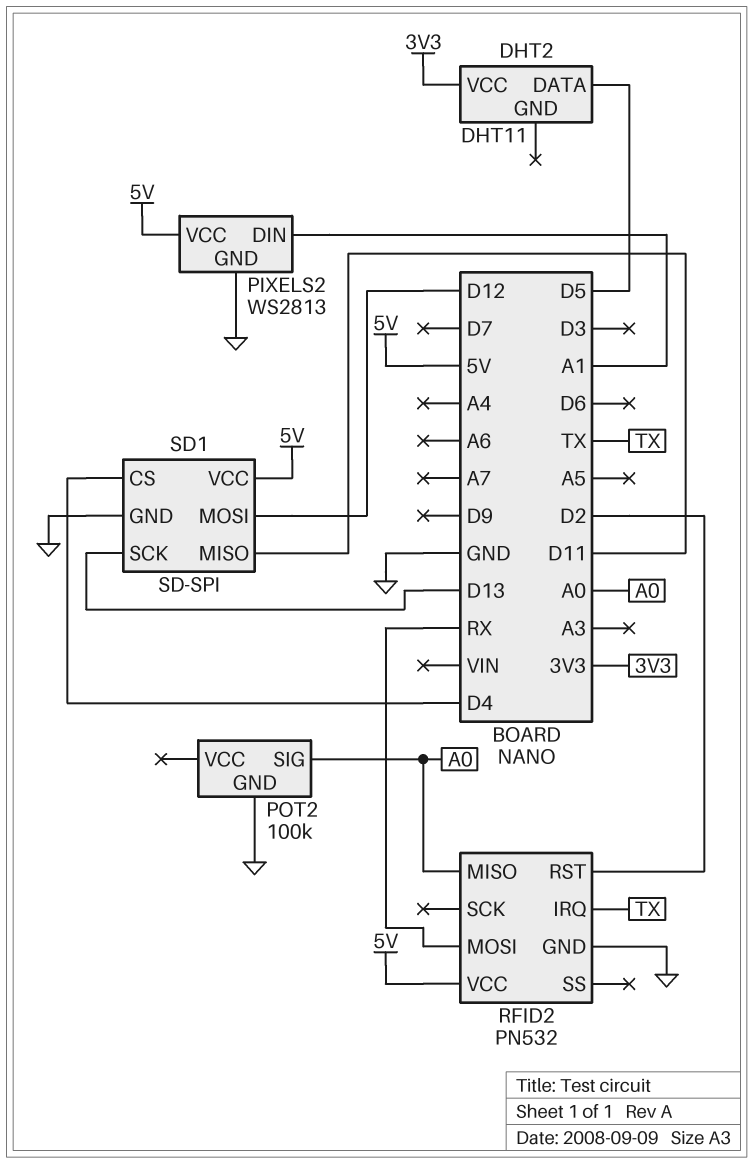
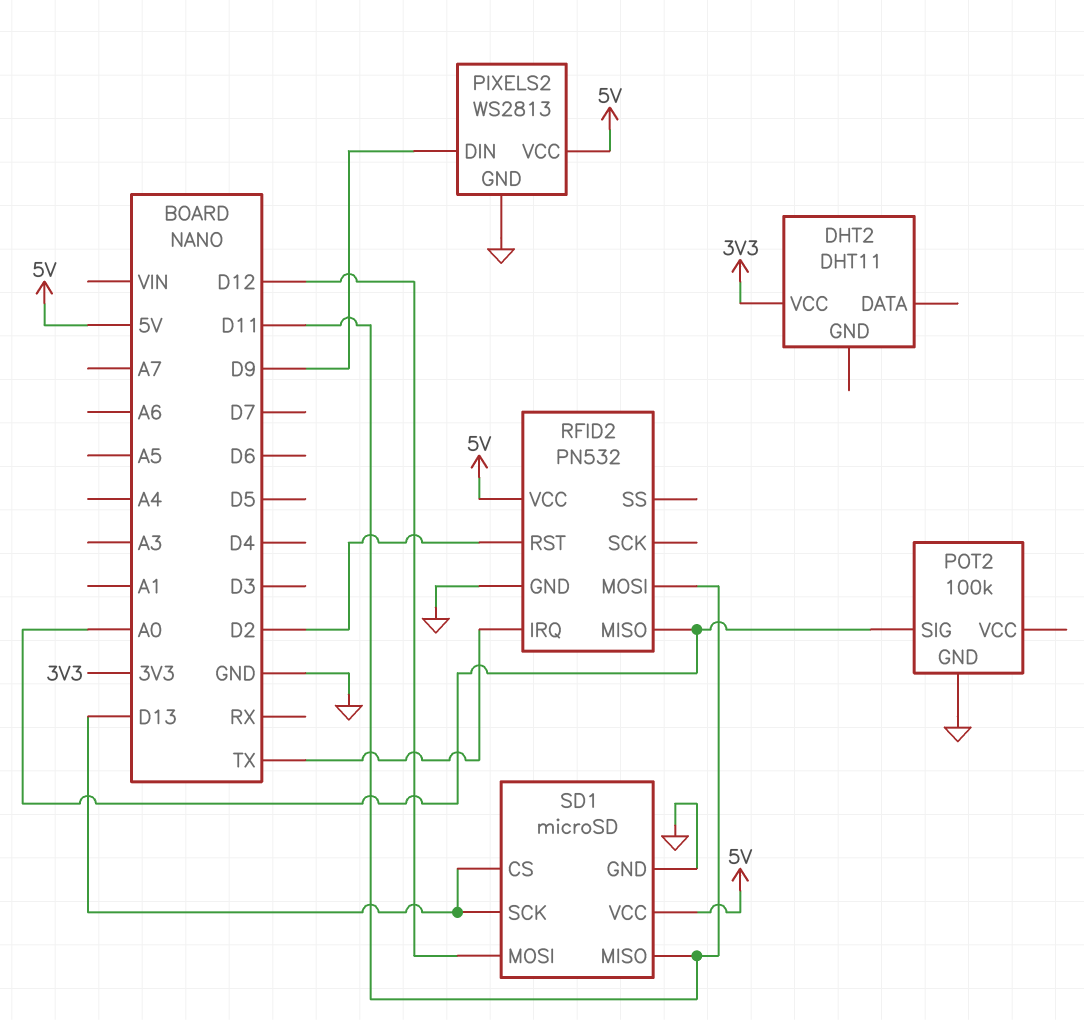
DHT2 pin DATA: D5 -> none
PIXELS2 pin DIN: A1 -> D9
RFID2 pin MOSI: RX -> D11
SD1: SD-SPI -> microSD
SD1 pin CS: D4 -> D13

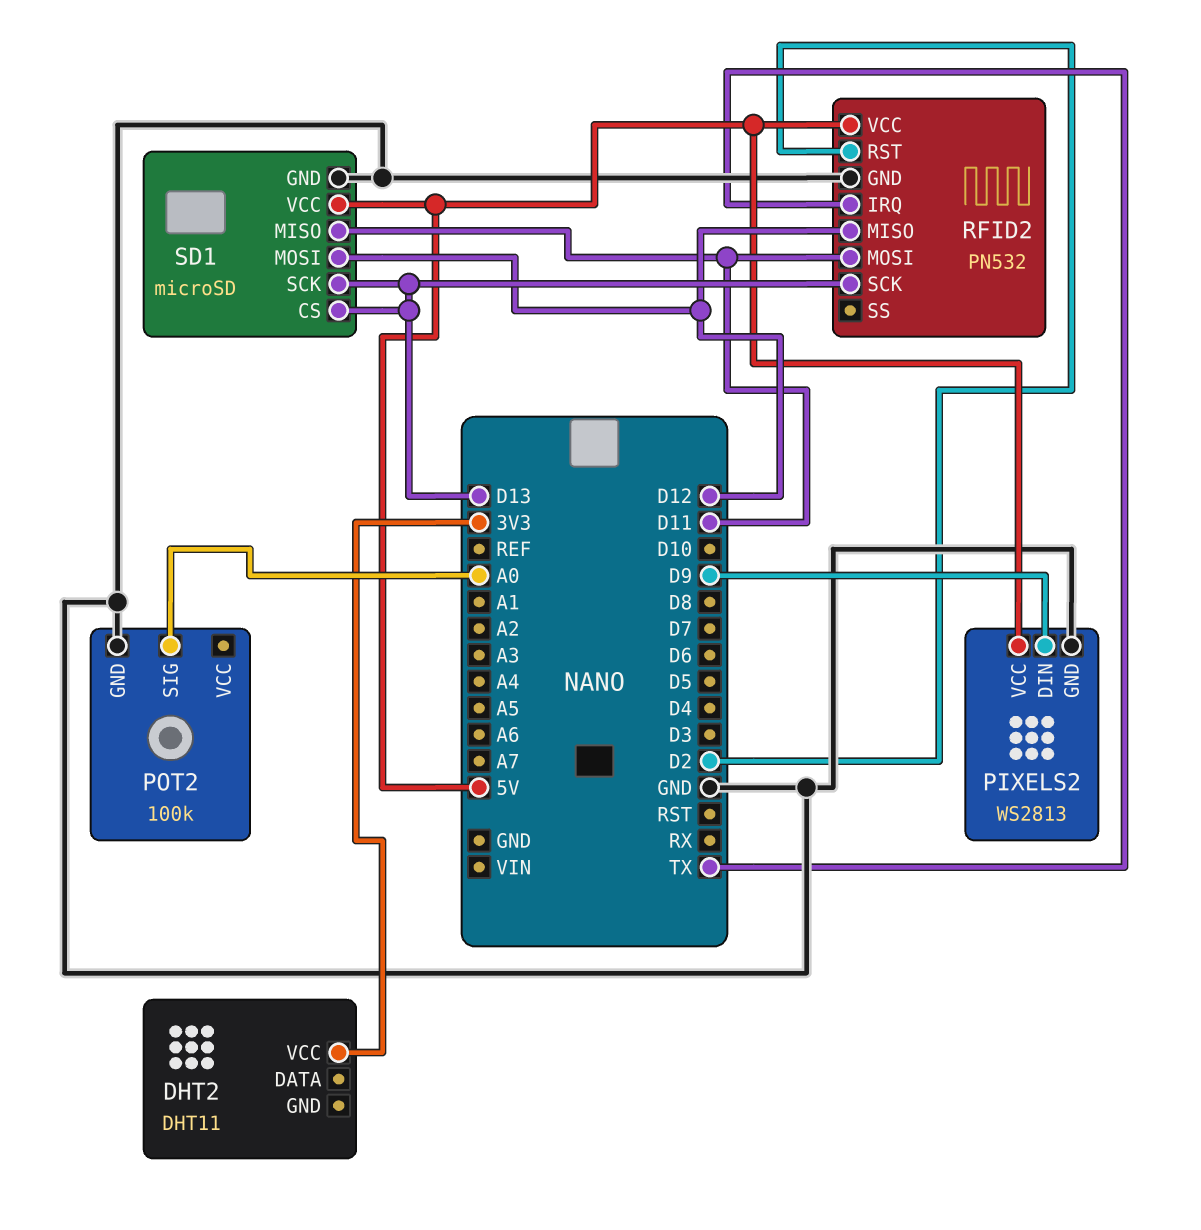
RFID2 pin MISO: A0 -> D12
RFID2 pin SCK: none -> D13

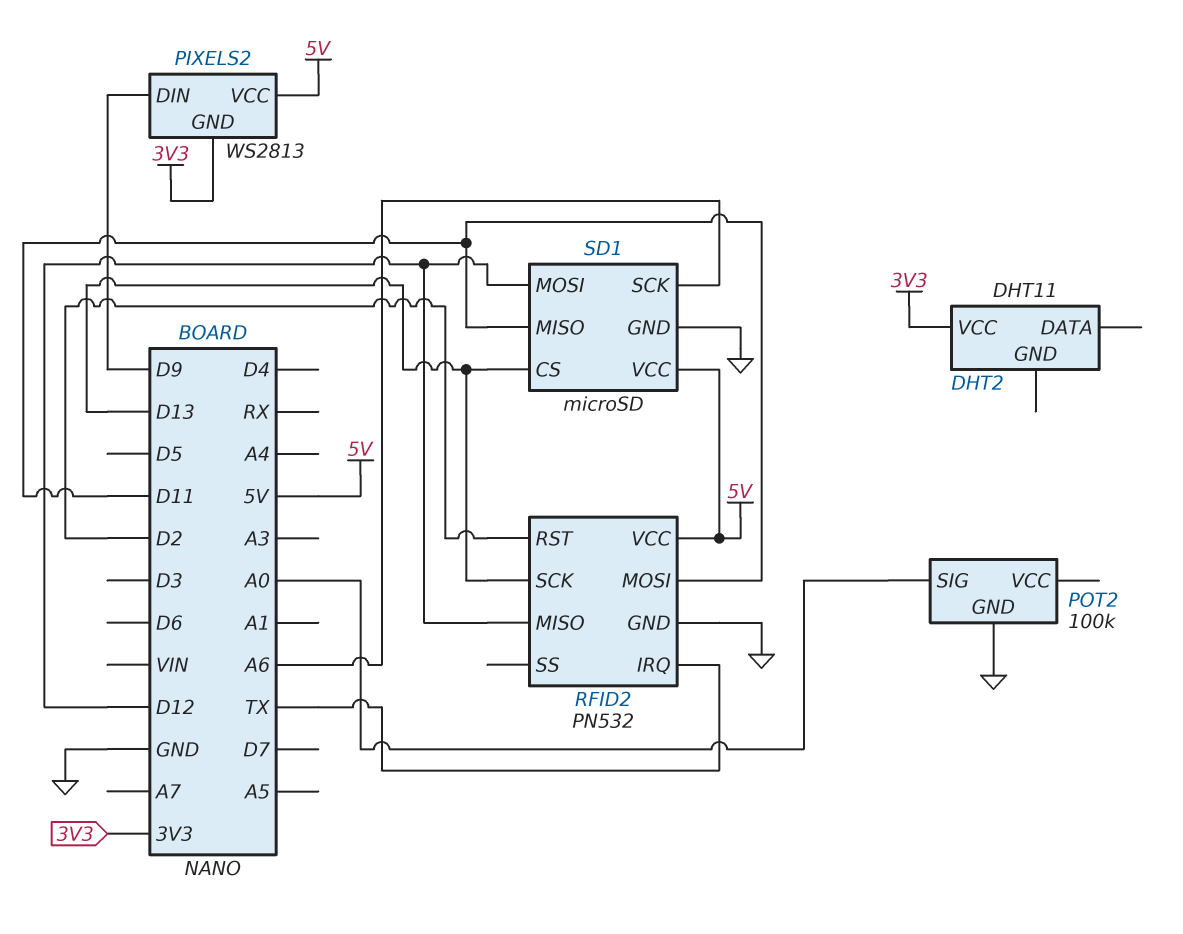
PIXELS2 pin GND: GND -> 3V3
SD1 pin SCK: D13 -> A6

